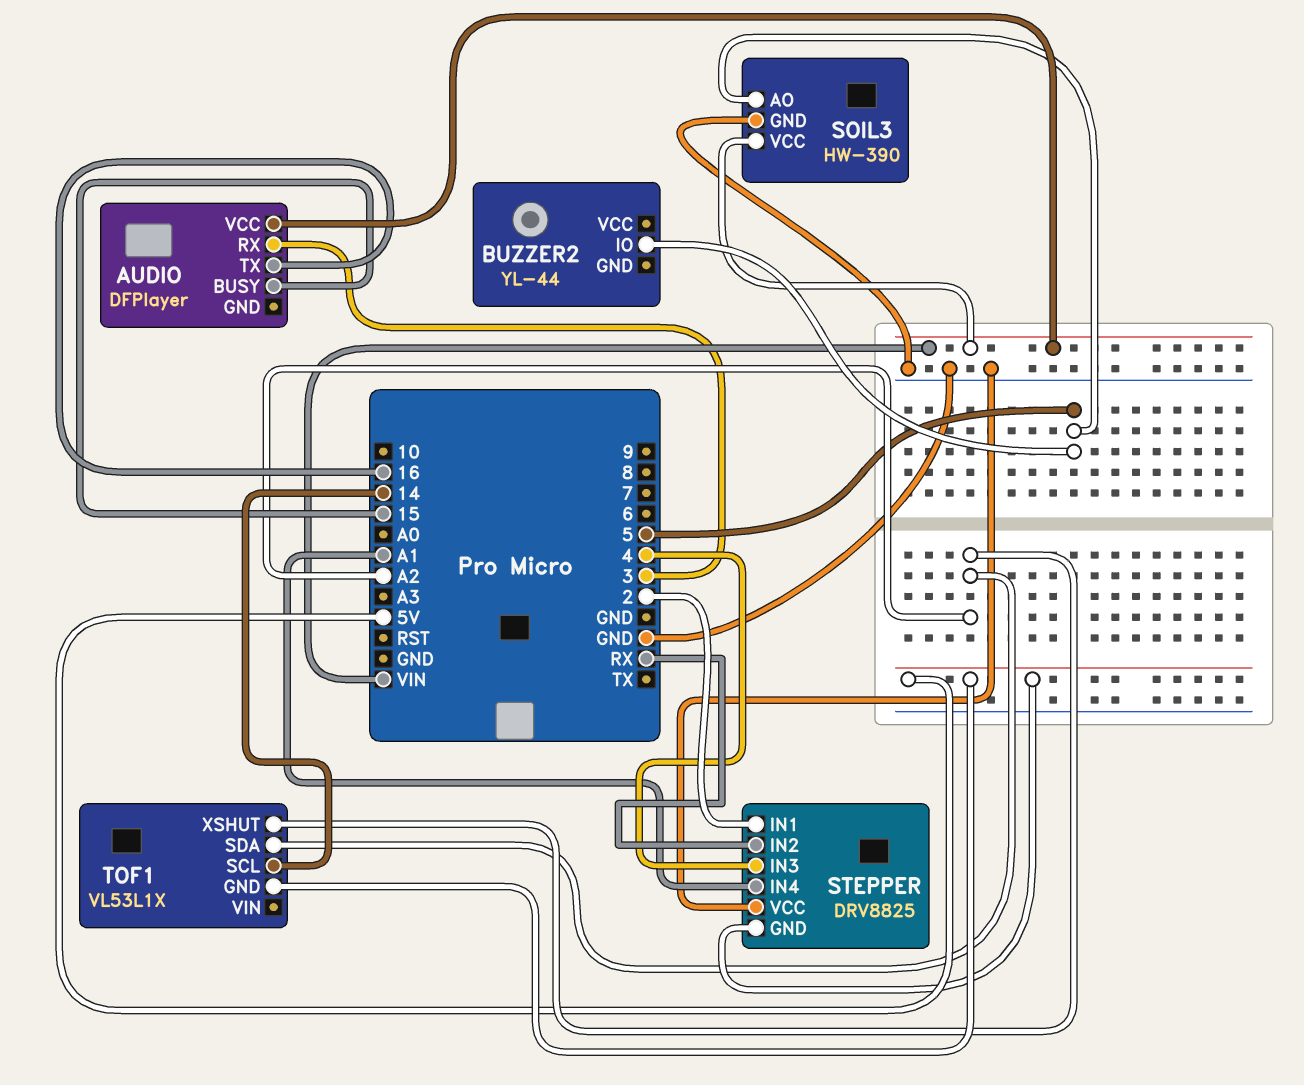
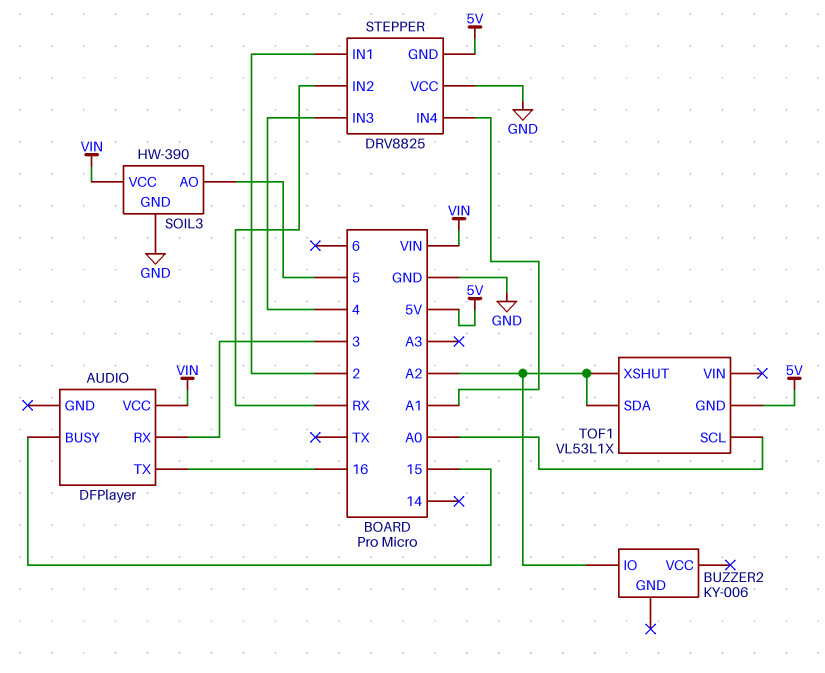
BUZZER2: YL-44 -> KY-006
BUZZER2 pin IO: 5 -> A2
TOF1 pin SCL: 14 -> A0

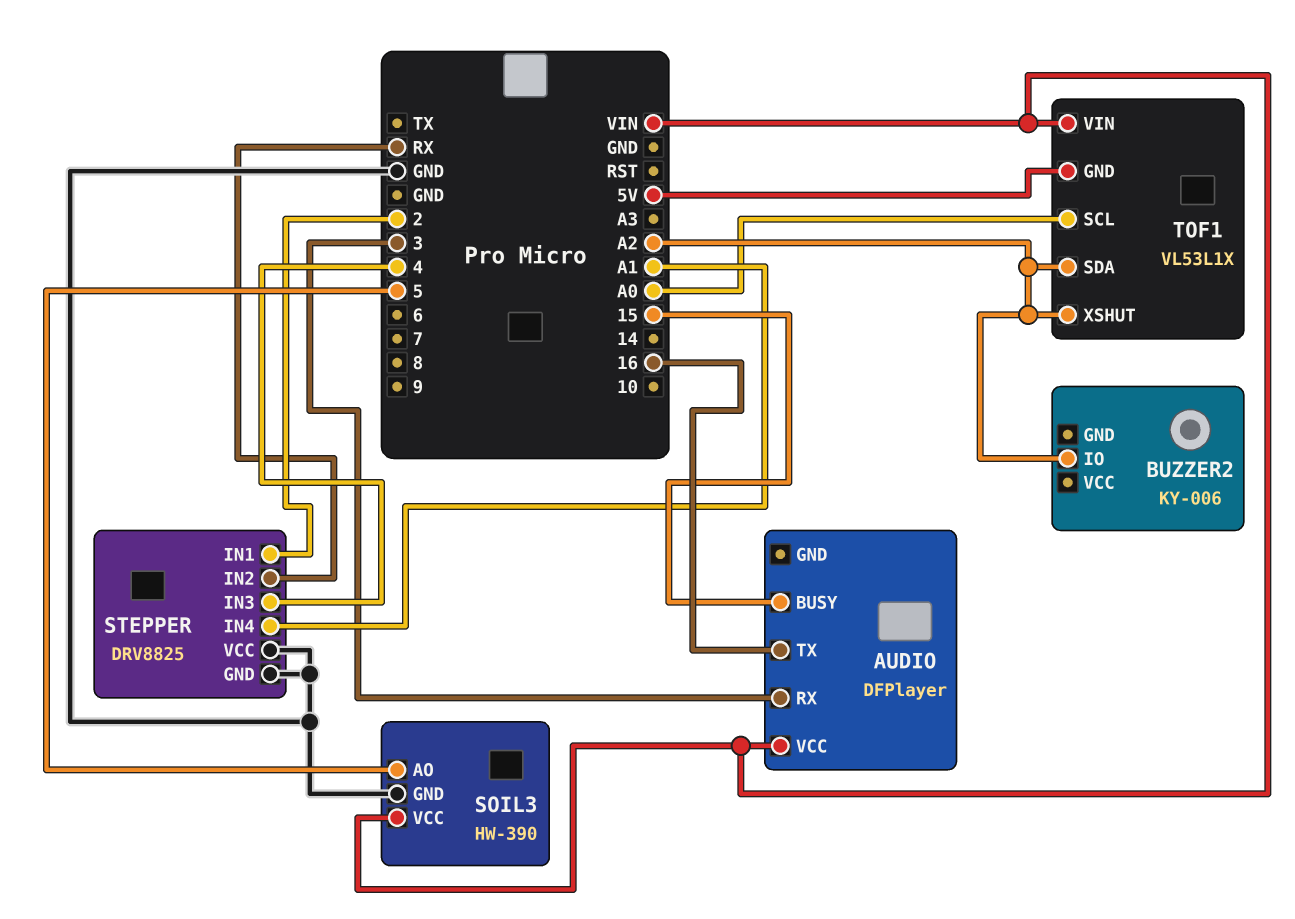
STEPPER pin GND: 5V -> GND
TOF1 pin VIN: none -> VIN

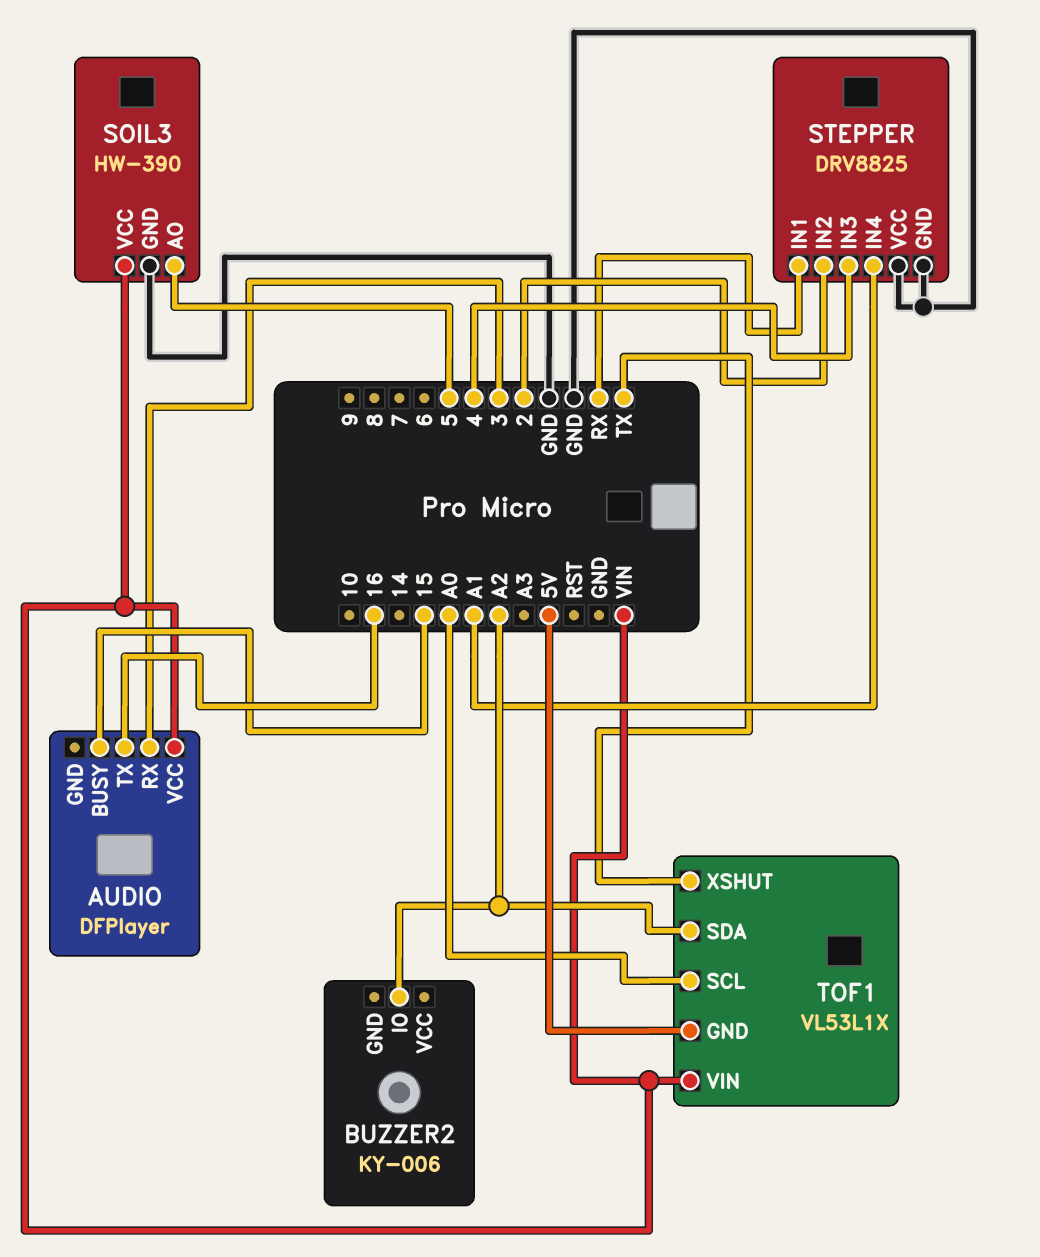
STEPPER pin IN1: 2 -> RX
STEPPER pin IN2: RX -> 2
TOF1 pin XSHUT: A2 -> TX

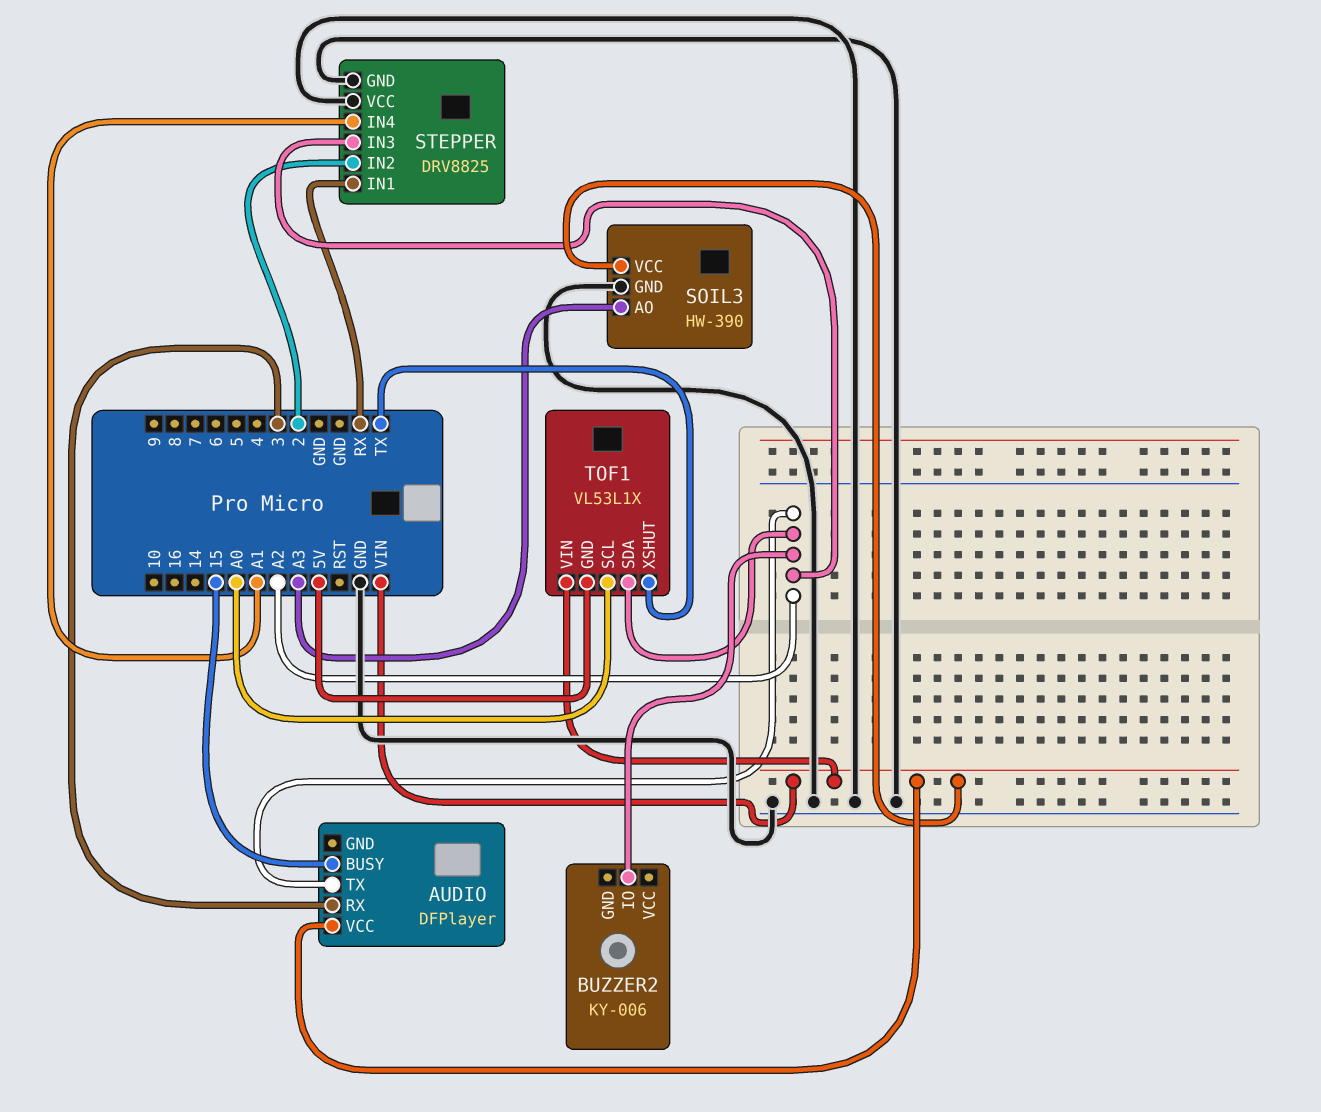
AUDIO pin TX: 16 -> A2
SOIL3 pin AO: 5 -> A3
STEPPER pin IN3: 4 -> A2

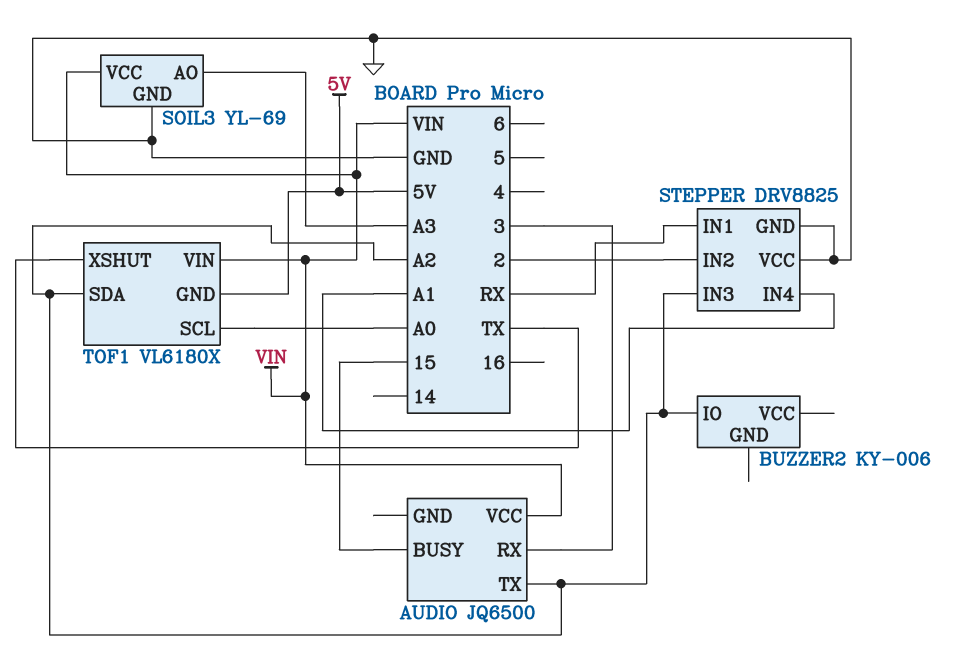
AUDIO: DFPlayer -> JQ6500
SOIL3: HW-390 -> YL-69
TOF1: VL53L1X -> VL6180X

